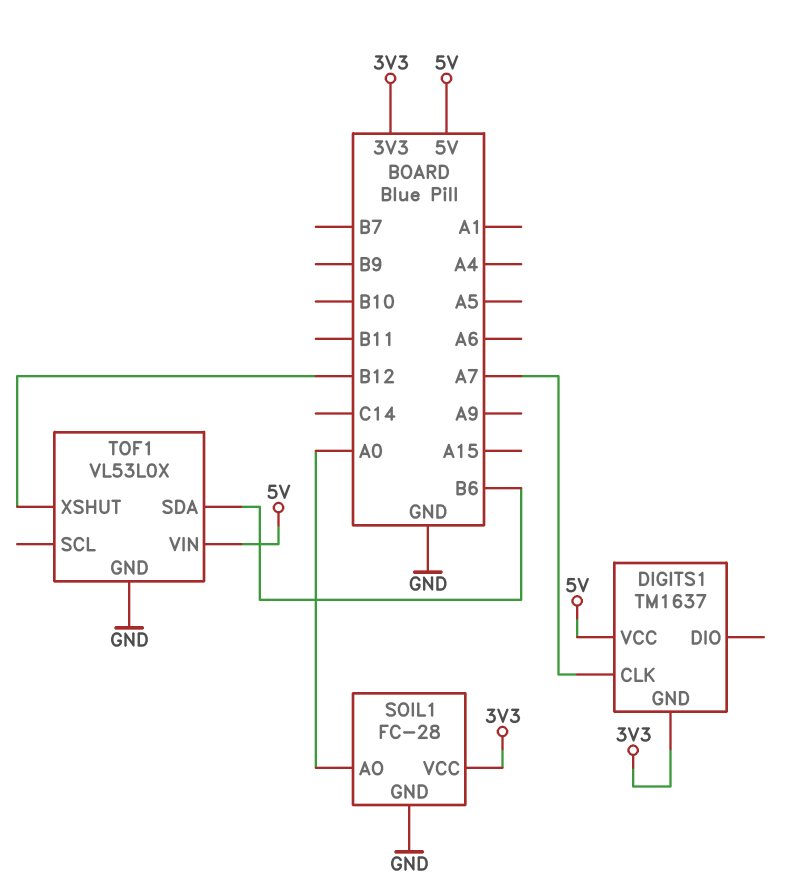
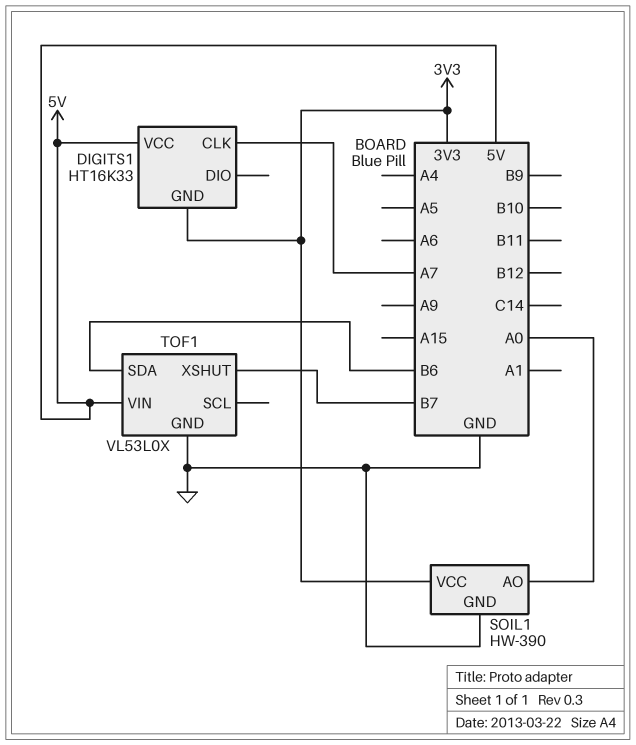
DIGITS1: TM1637 -> HT16K33
SOIL1: FC-28 -> HW-390
TOF1 pin XSHUT: B12 -> B7

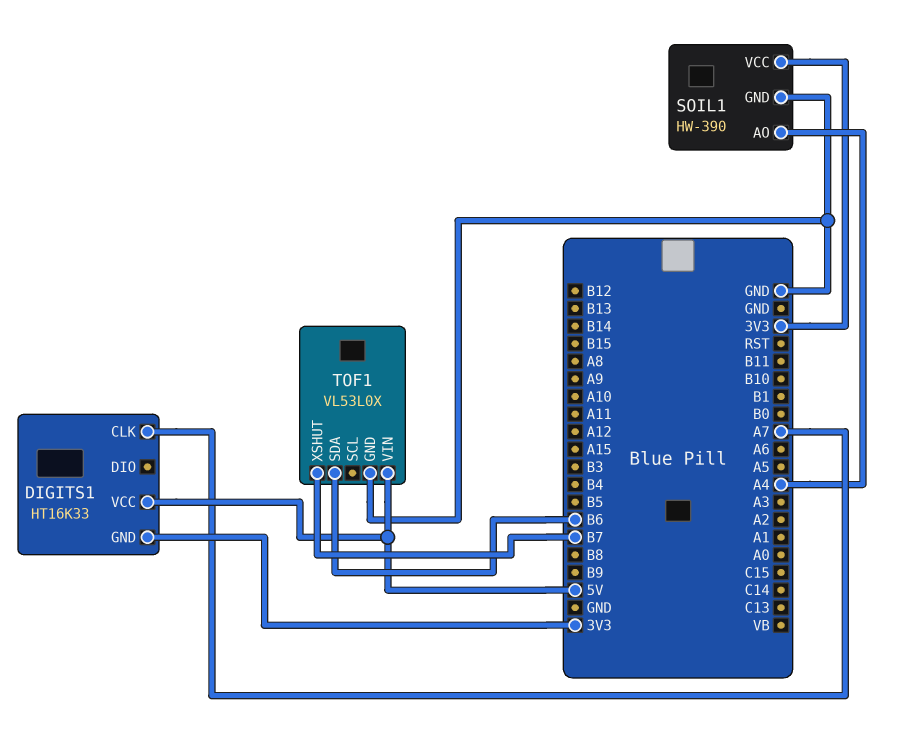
SOIL1 pin AO: A0 -> A4

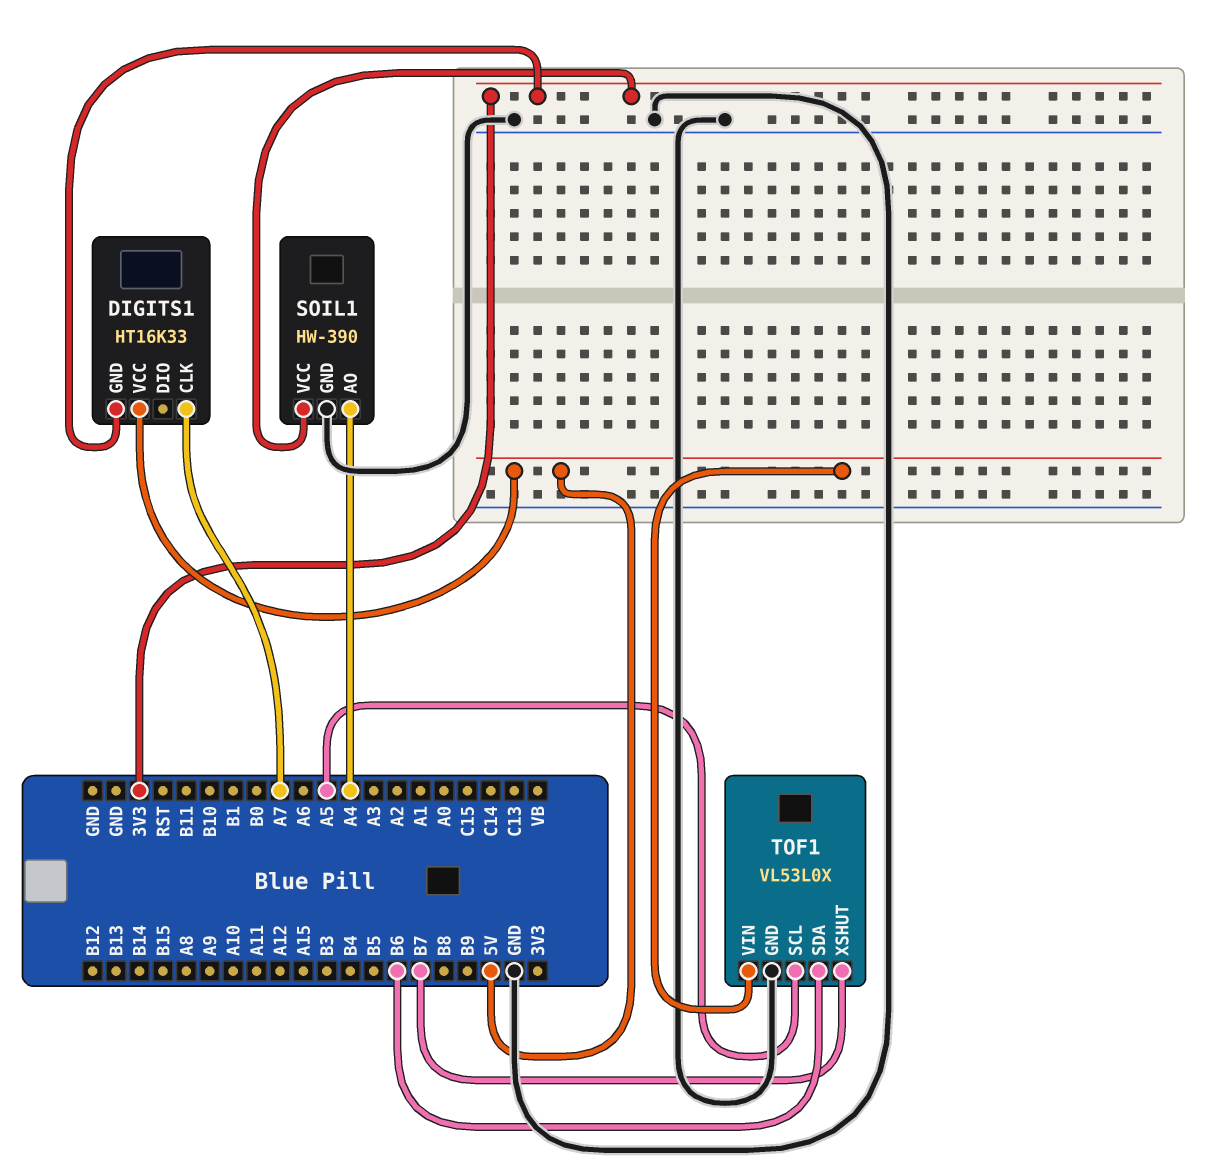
TOF1 pin SCL: none -> A5

